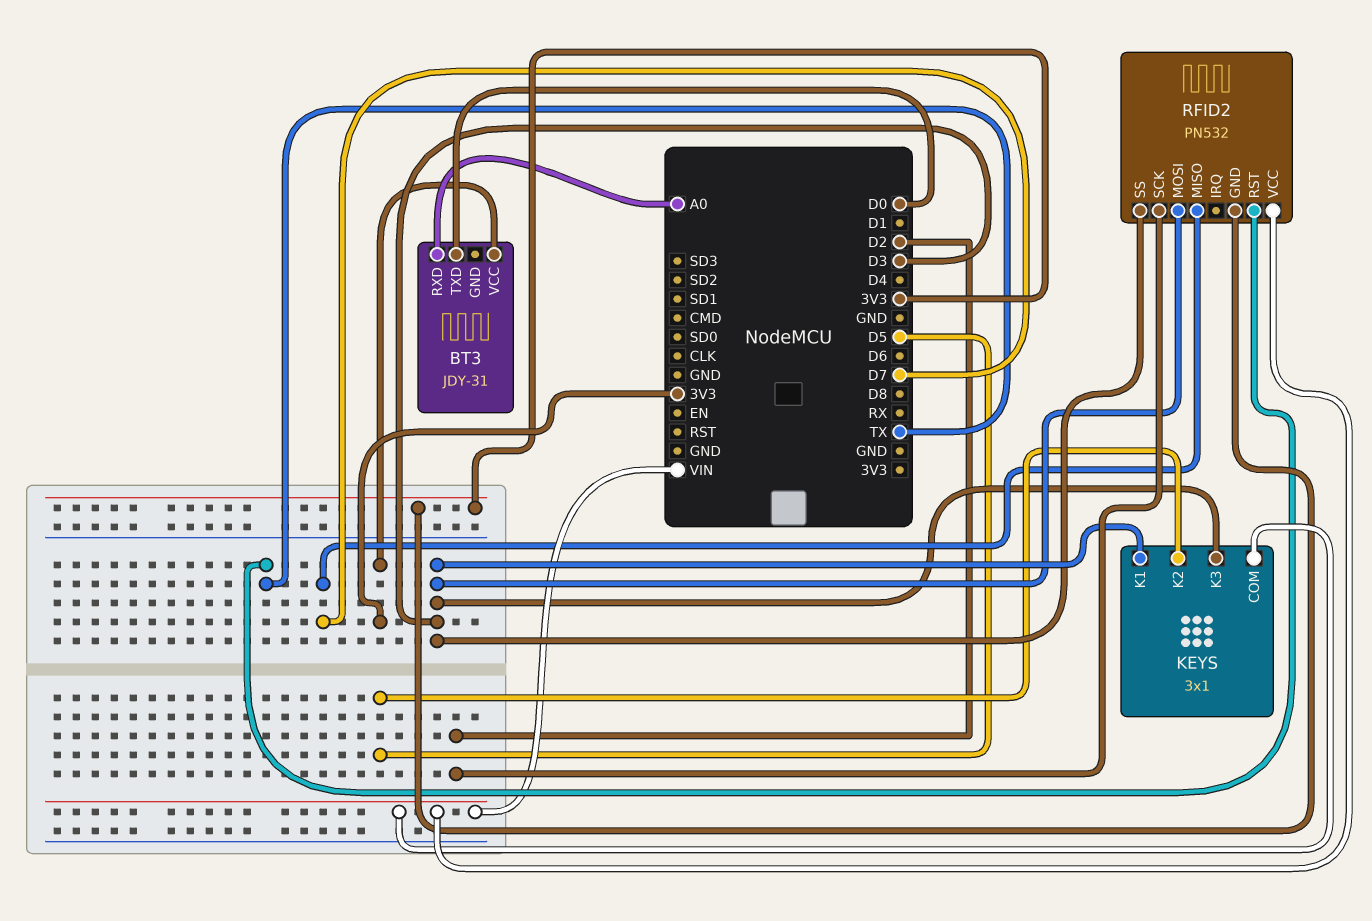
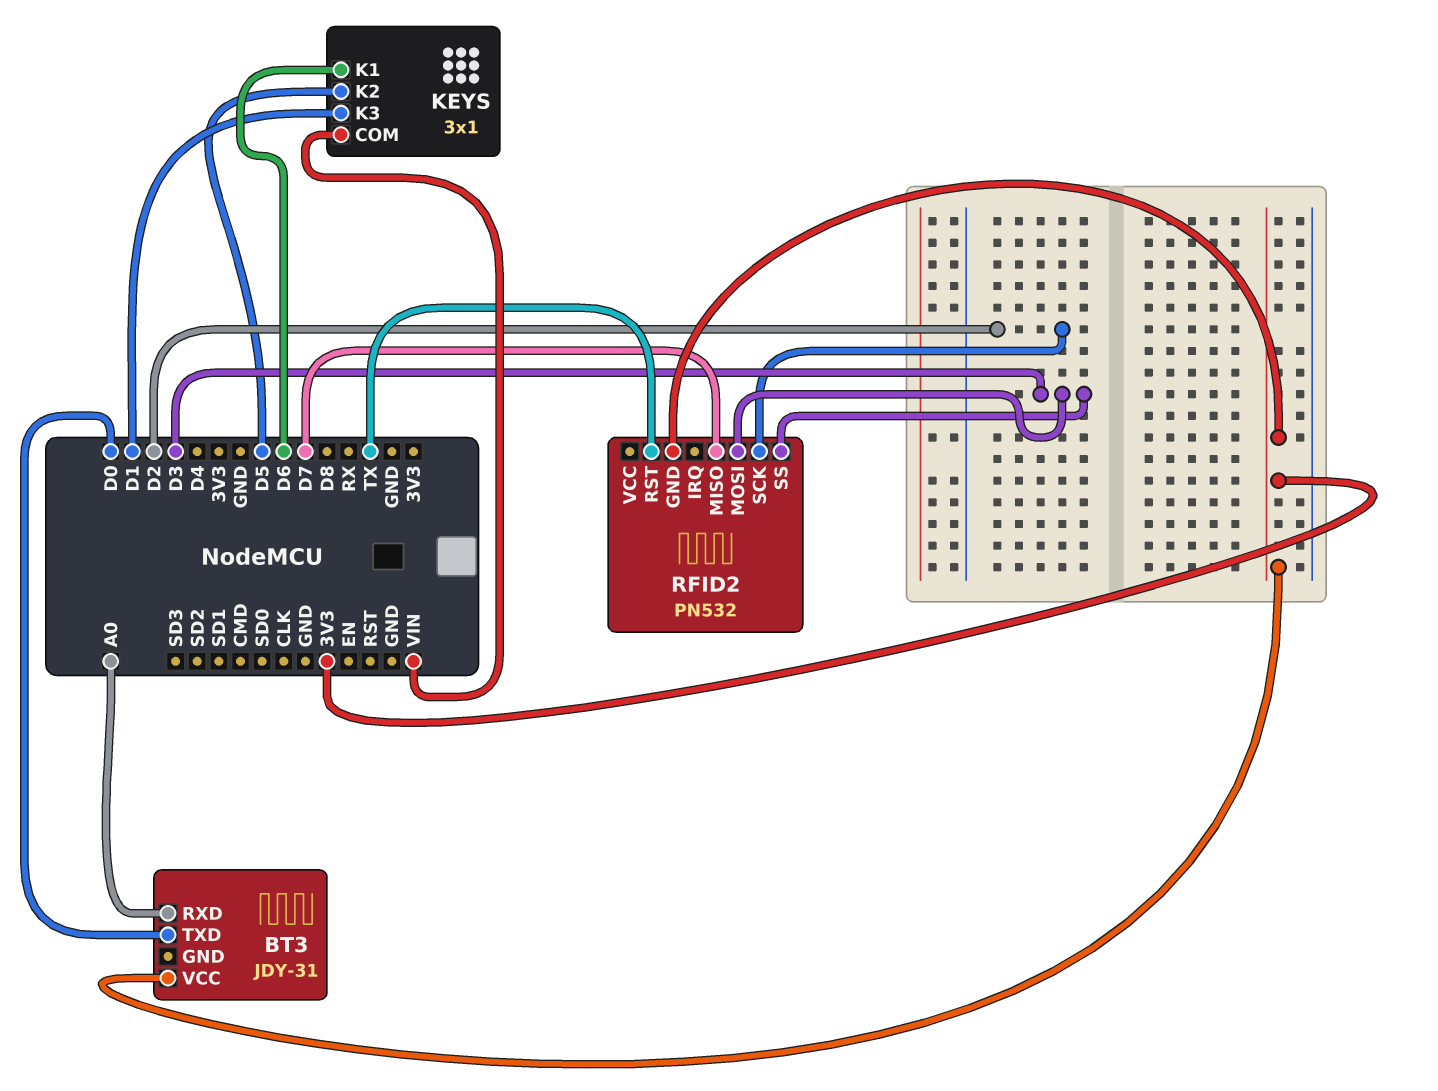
KEYS pin K1: D3 -> D6
KEYS pin K3: D3 -> D1
RFID2 pin VCC: VIN -> none

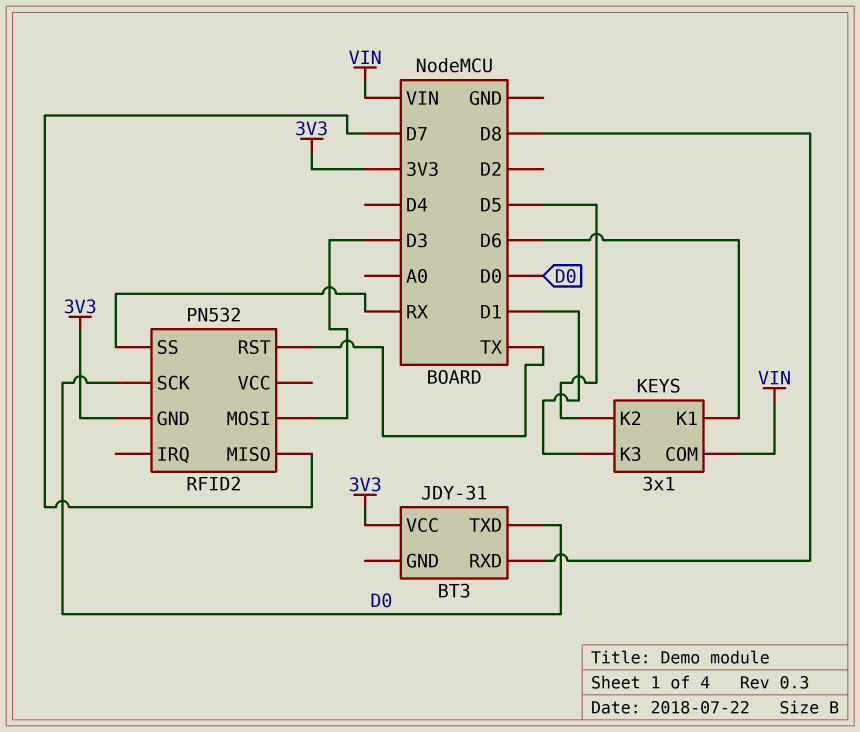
BT3 pin RXD: A0 -> D8
RFID2 pin SCK: D2 -> D0
RFID2 pin SS: D3 -> RX

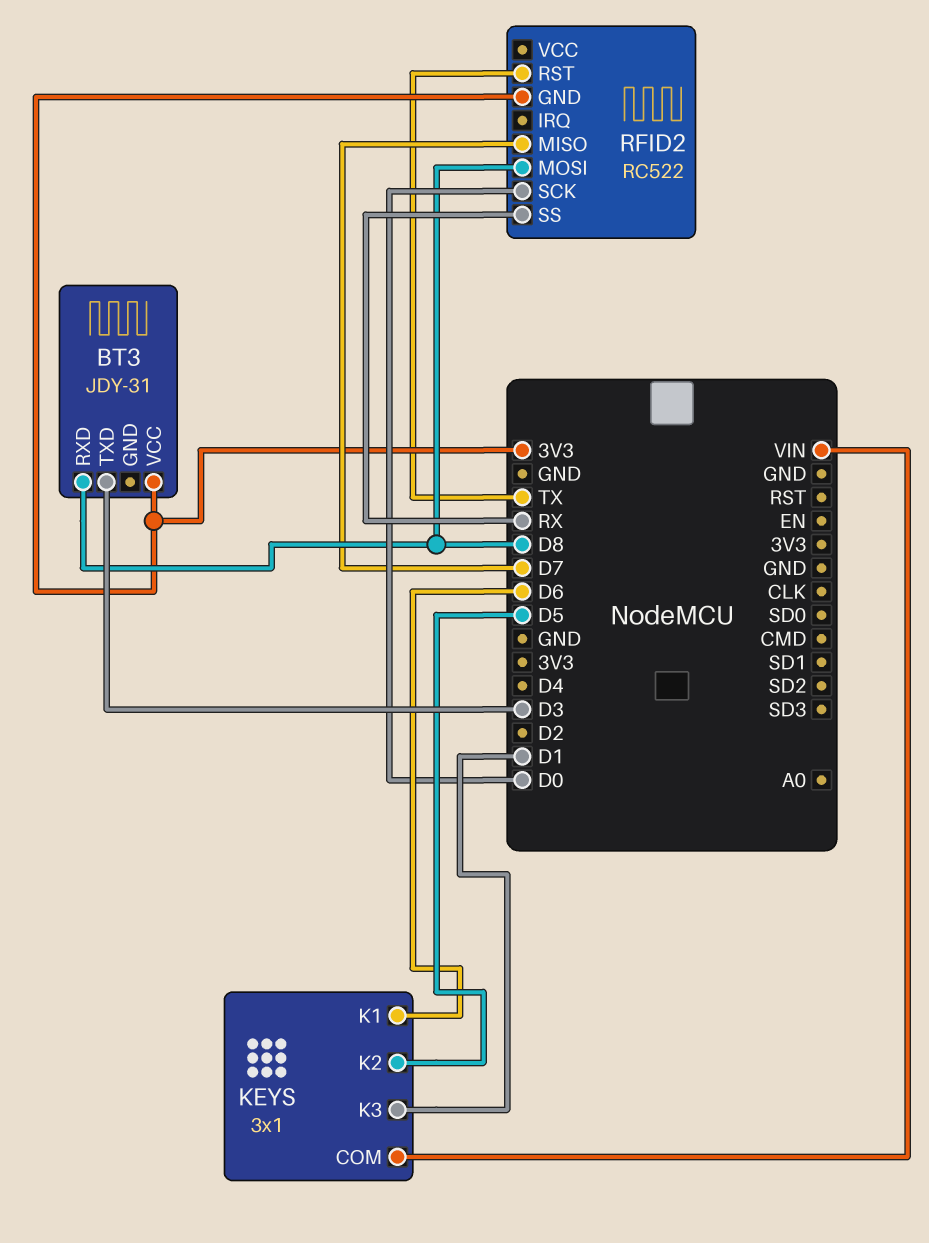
BT3 pin TXD: D0 -> D3
RFID2: PN532 -> RC522
RFID2 pin MOSI: D3 -> D8

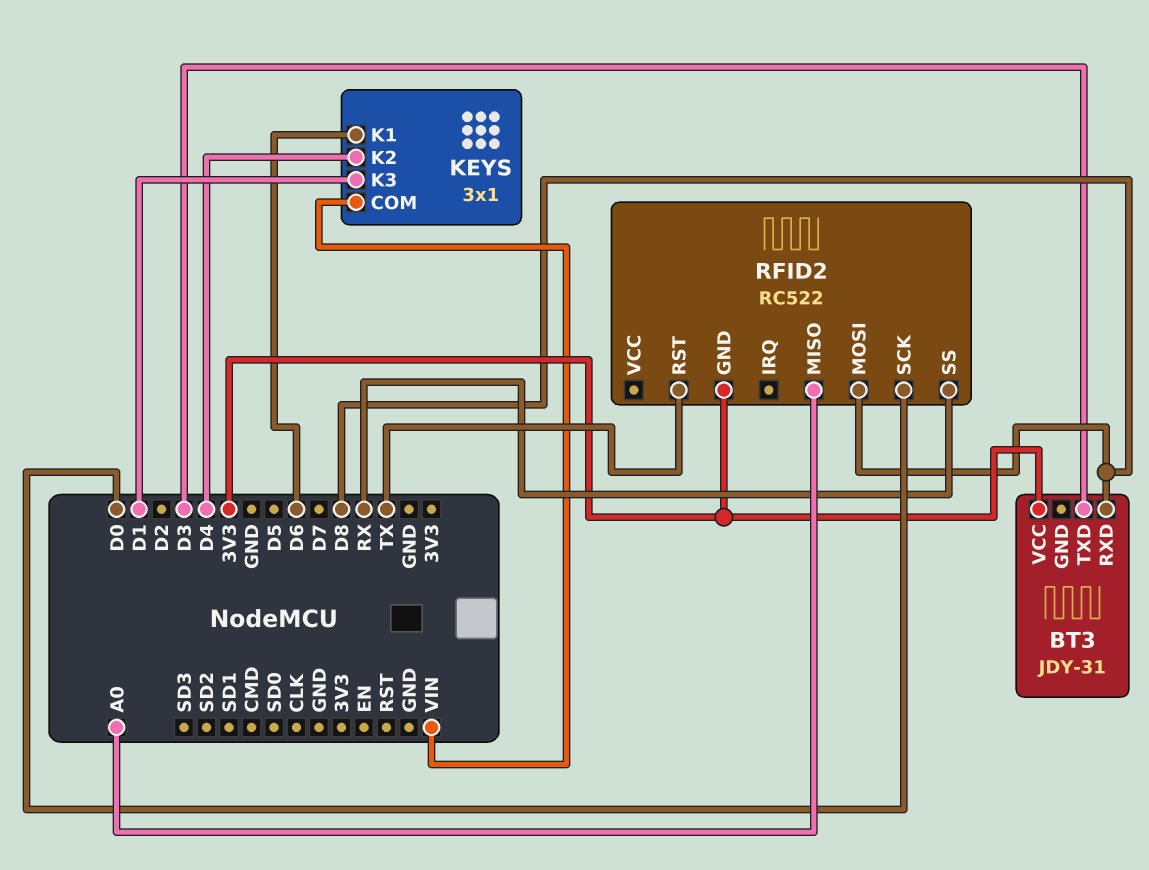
KEYS pin K2: D5 -> D4
RFID2 pin MISO: D7 -> A0

